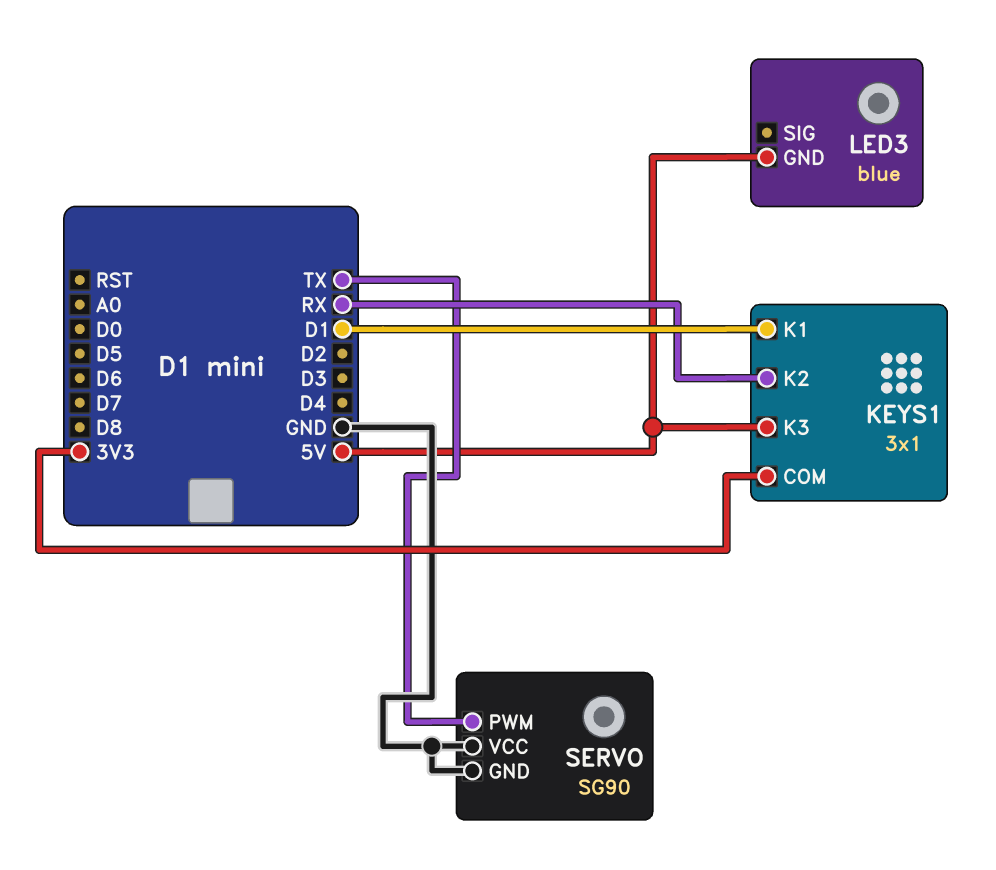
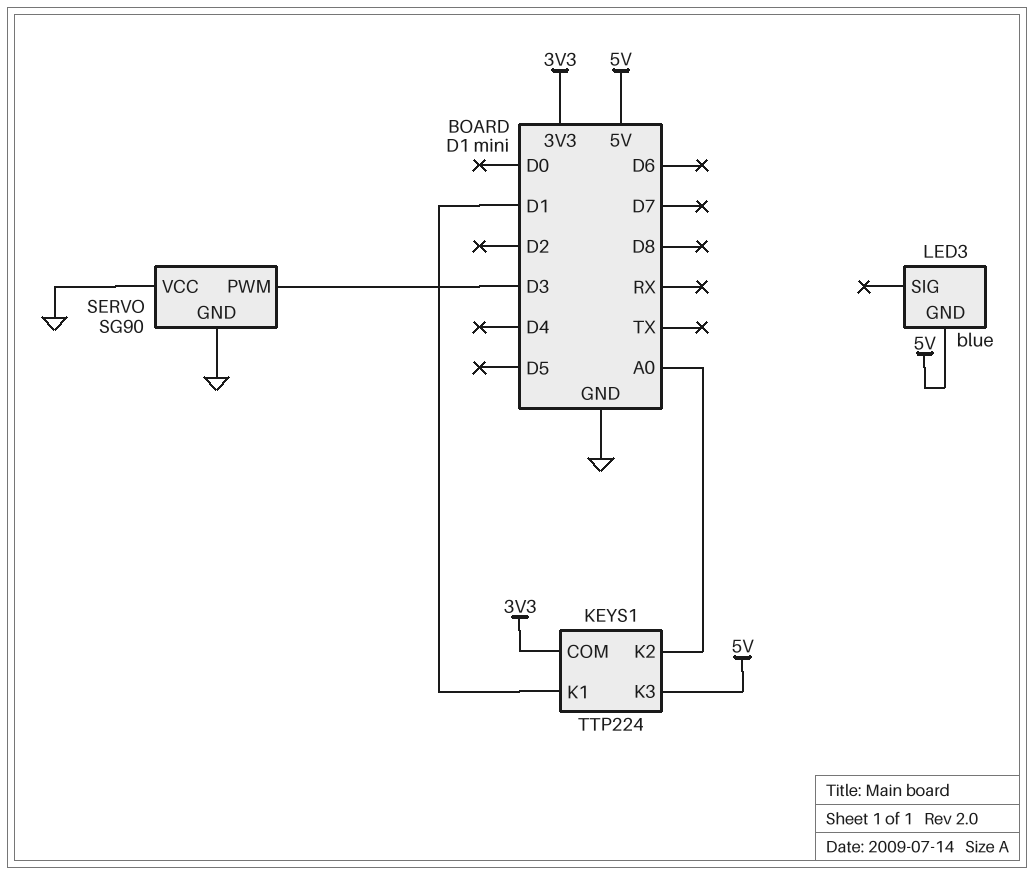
KEYS1: 3x1 -> TTP224
KEYS1 pin K2: RX -> A0
SERVO pin PWM: TX -> D3

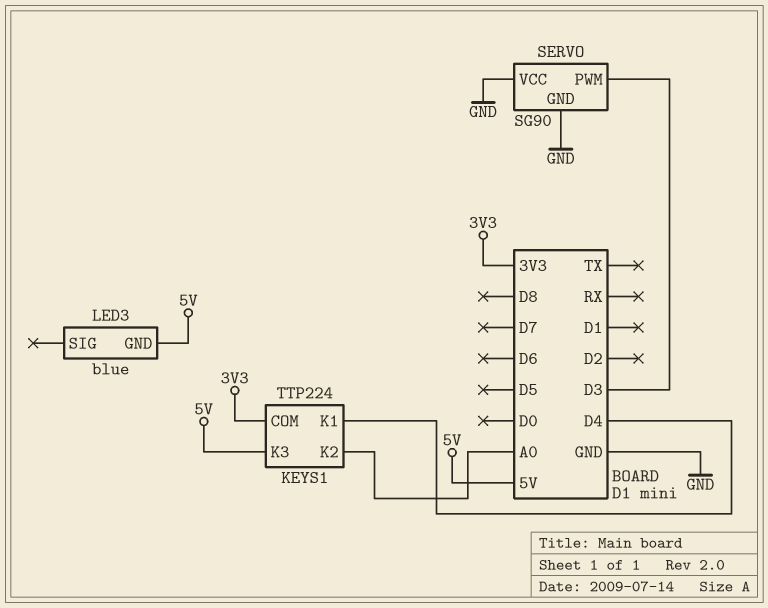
KEYS1 pin K1: D1 -> D4

